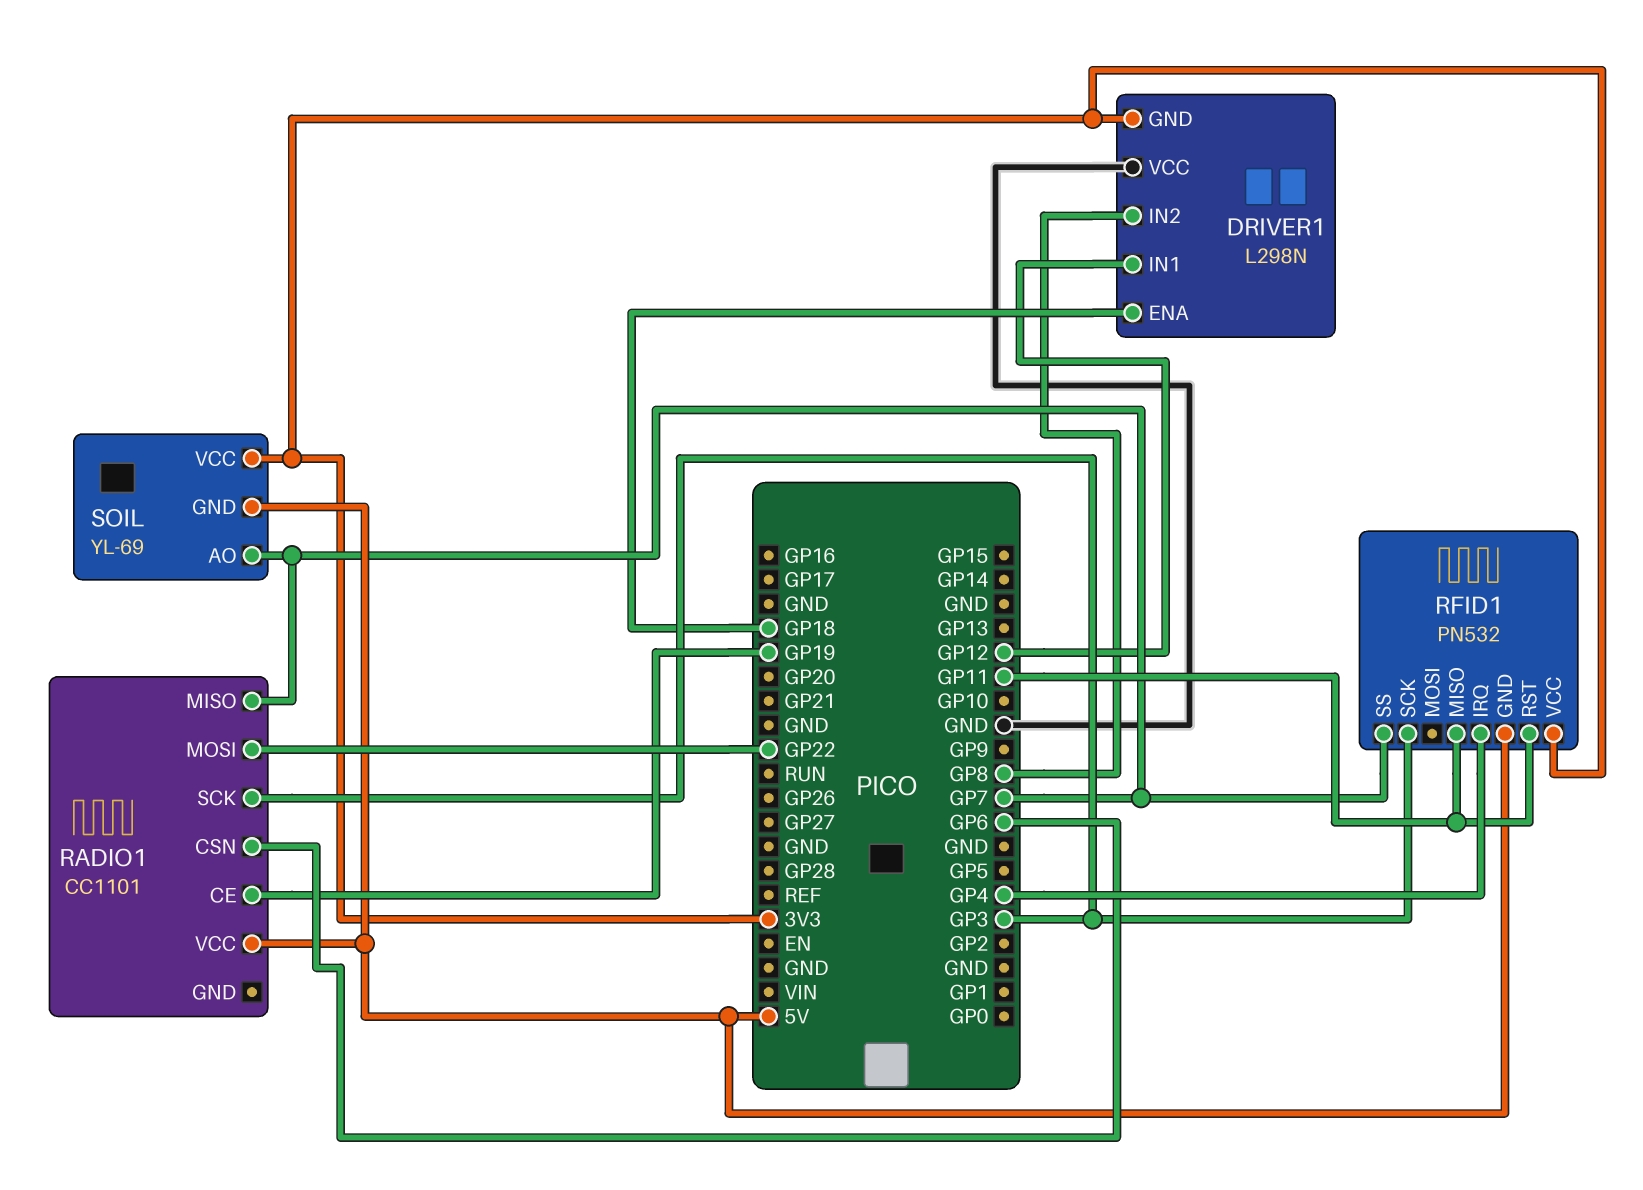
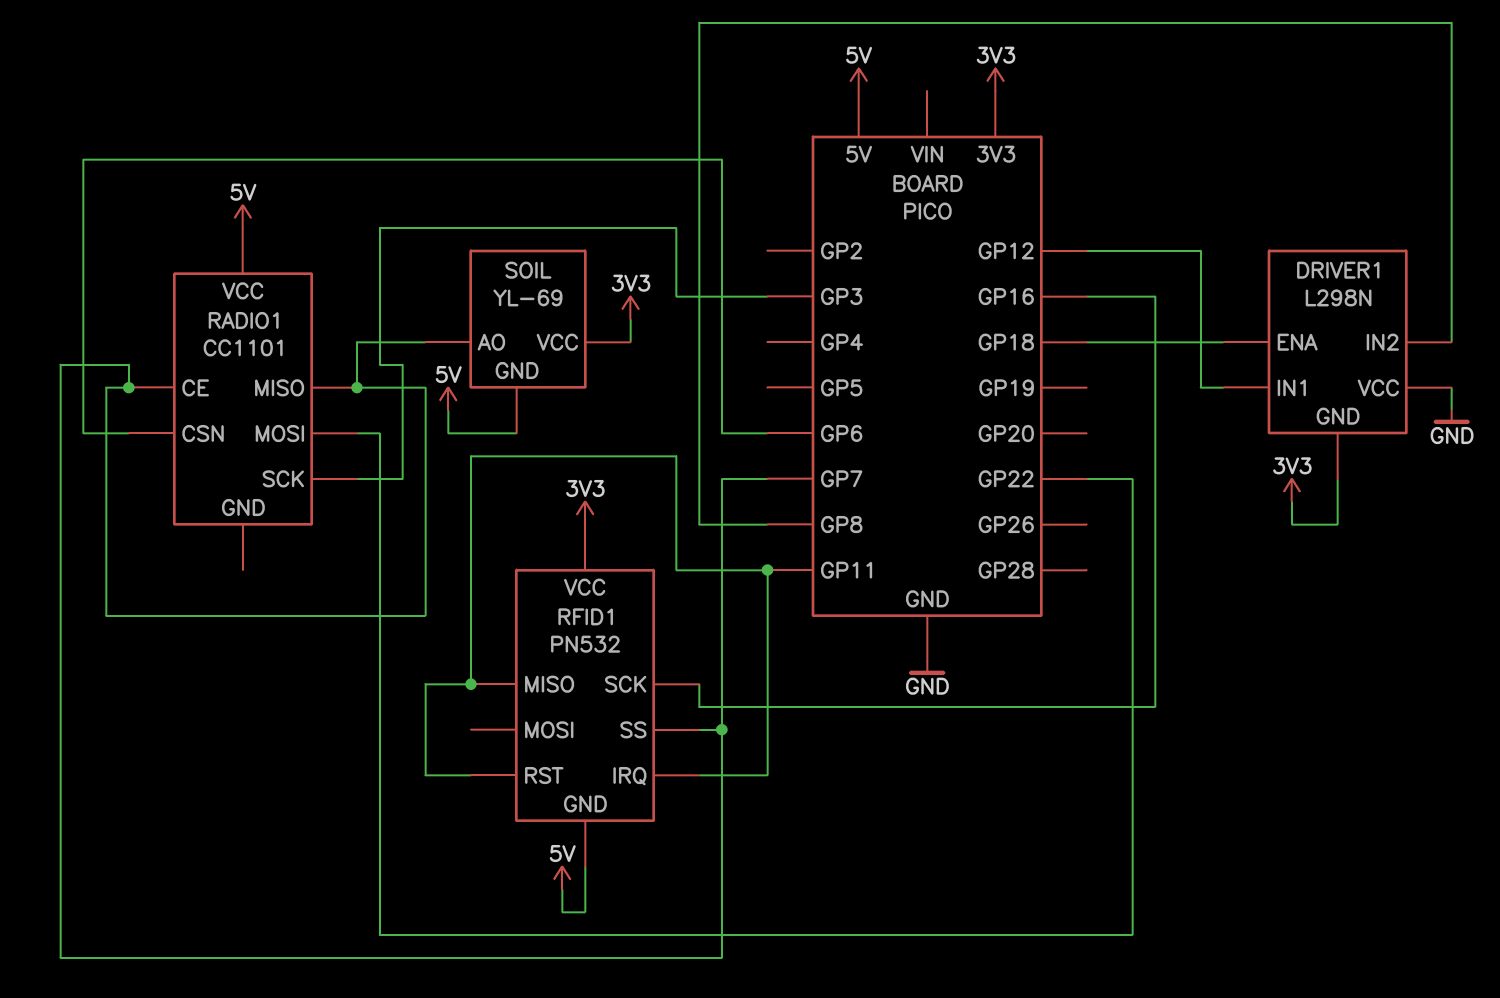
RADIO1 pin CE: GP19 -> GP7
RFID1 pin IRQ: GP4 -> GP11
RFID1 pin SCK: GP3 -> GP16

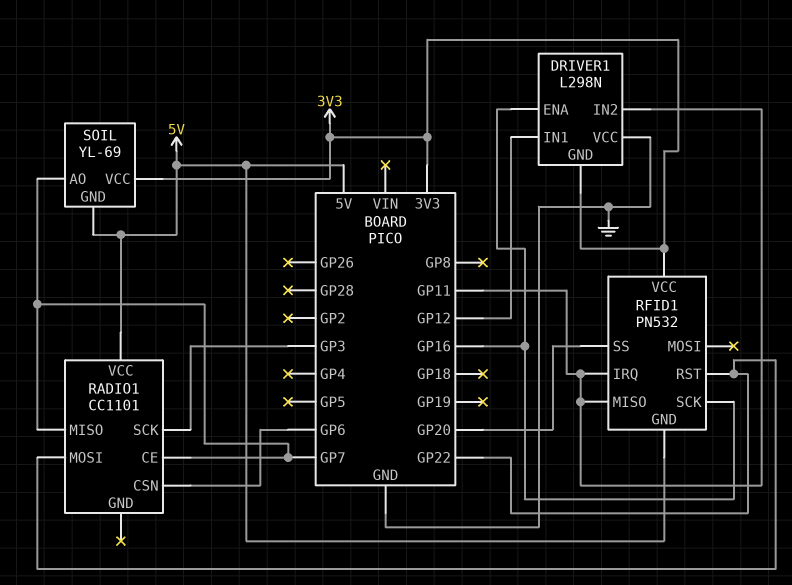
DRIVER1 pin ENA: GP18 -> GP16
DRIVER1 pin IN2: GP8 -> GP11
RFID1 pin RST: GP11 -> GP22
RFID1 pin SS: GP7 -> GP20

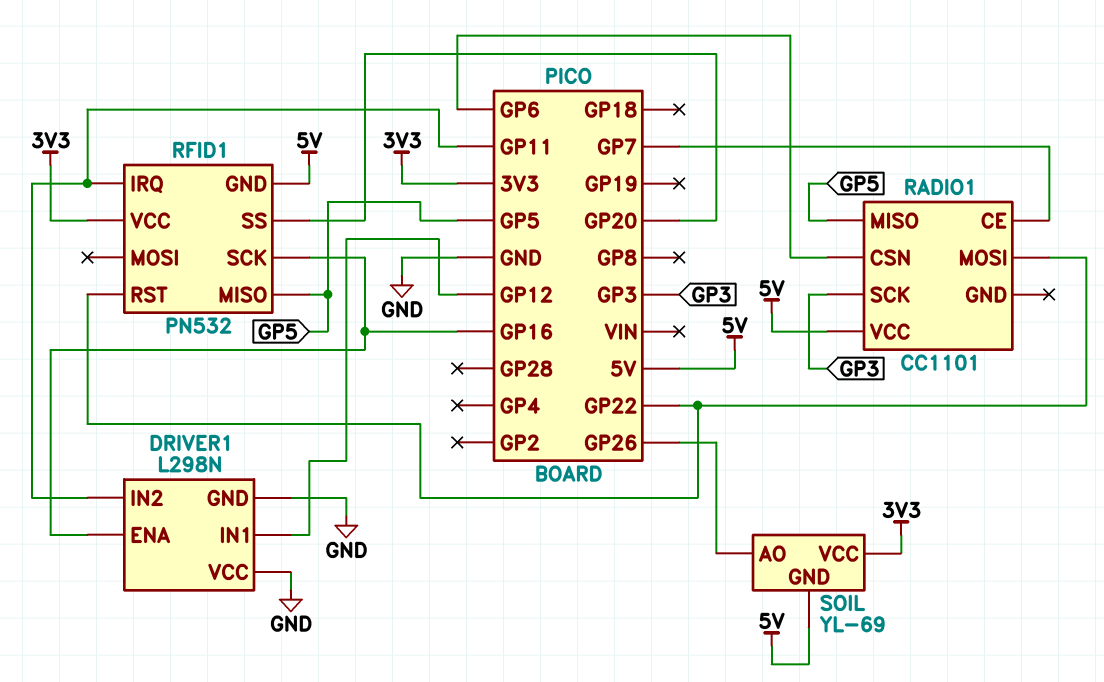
DRIVER1 pin GND: 3V3 -> GND
RADIO1 pin MISO: GP7 -> GP5
RFID1 pin MISO: GP11 -> GP5
SOIL pin AO: GP7 -> GP26

